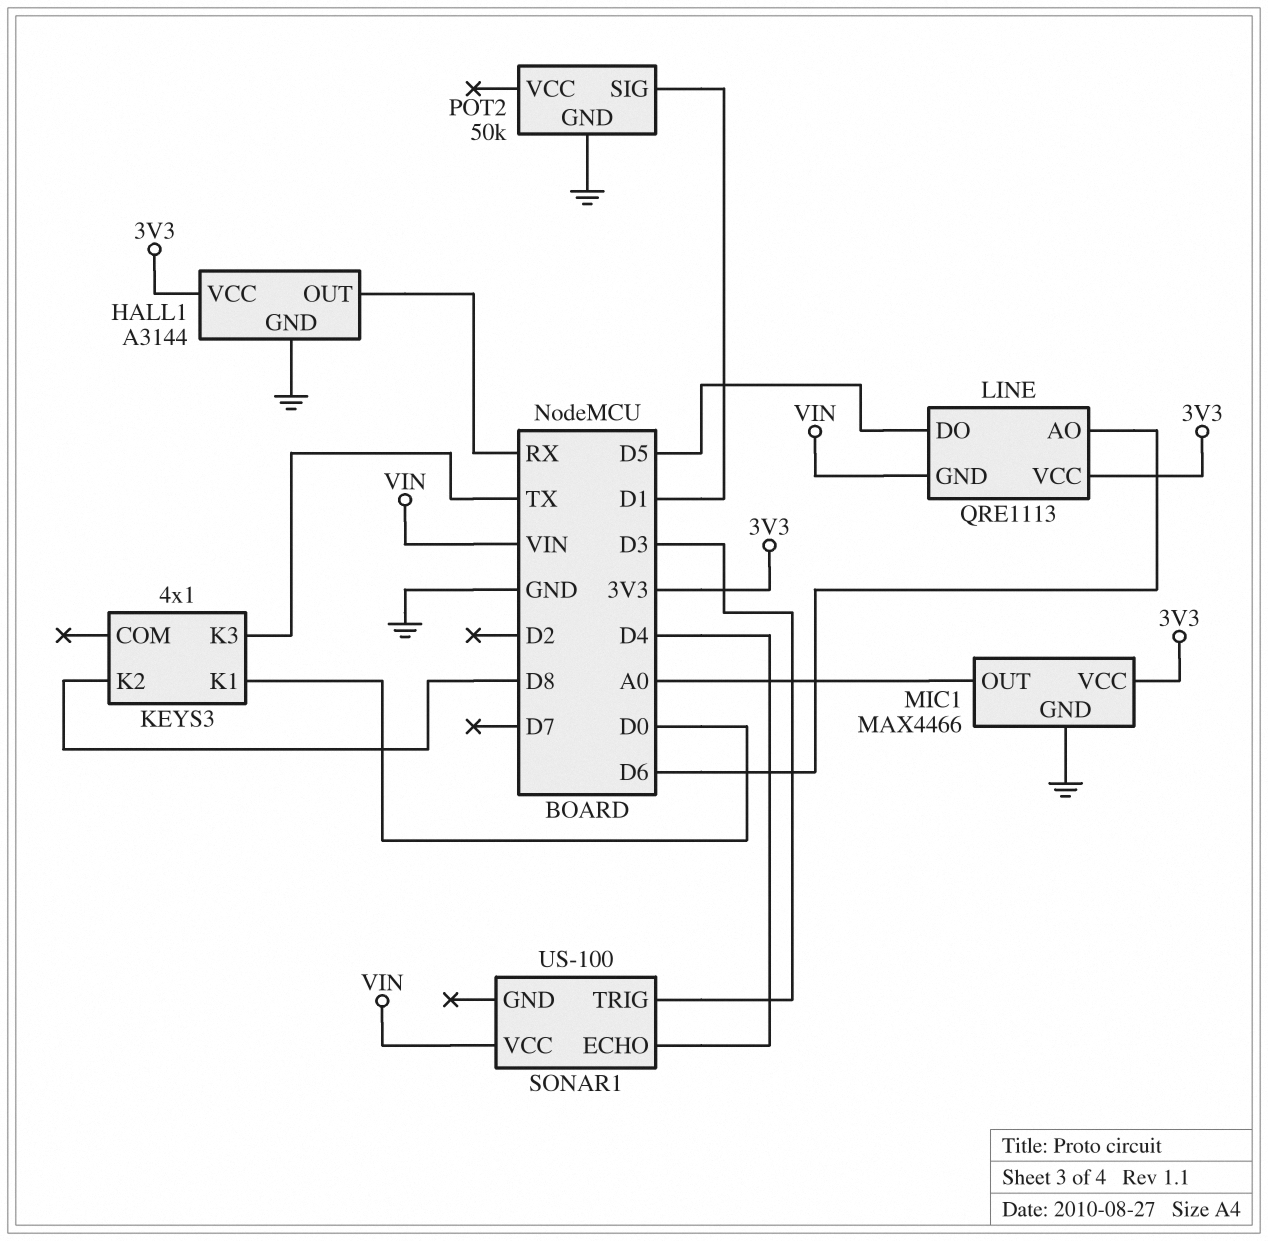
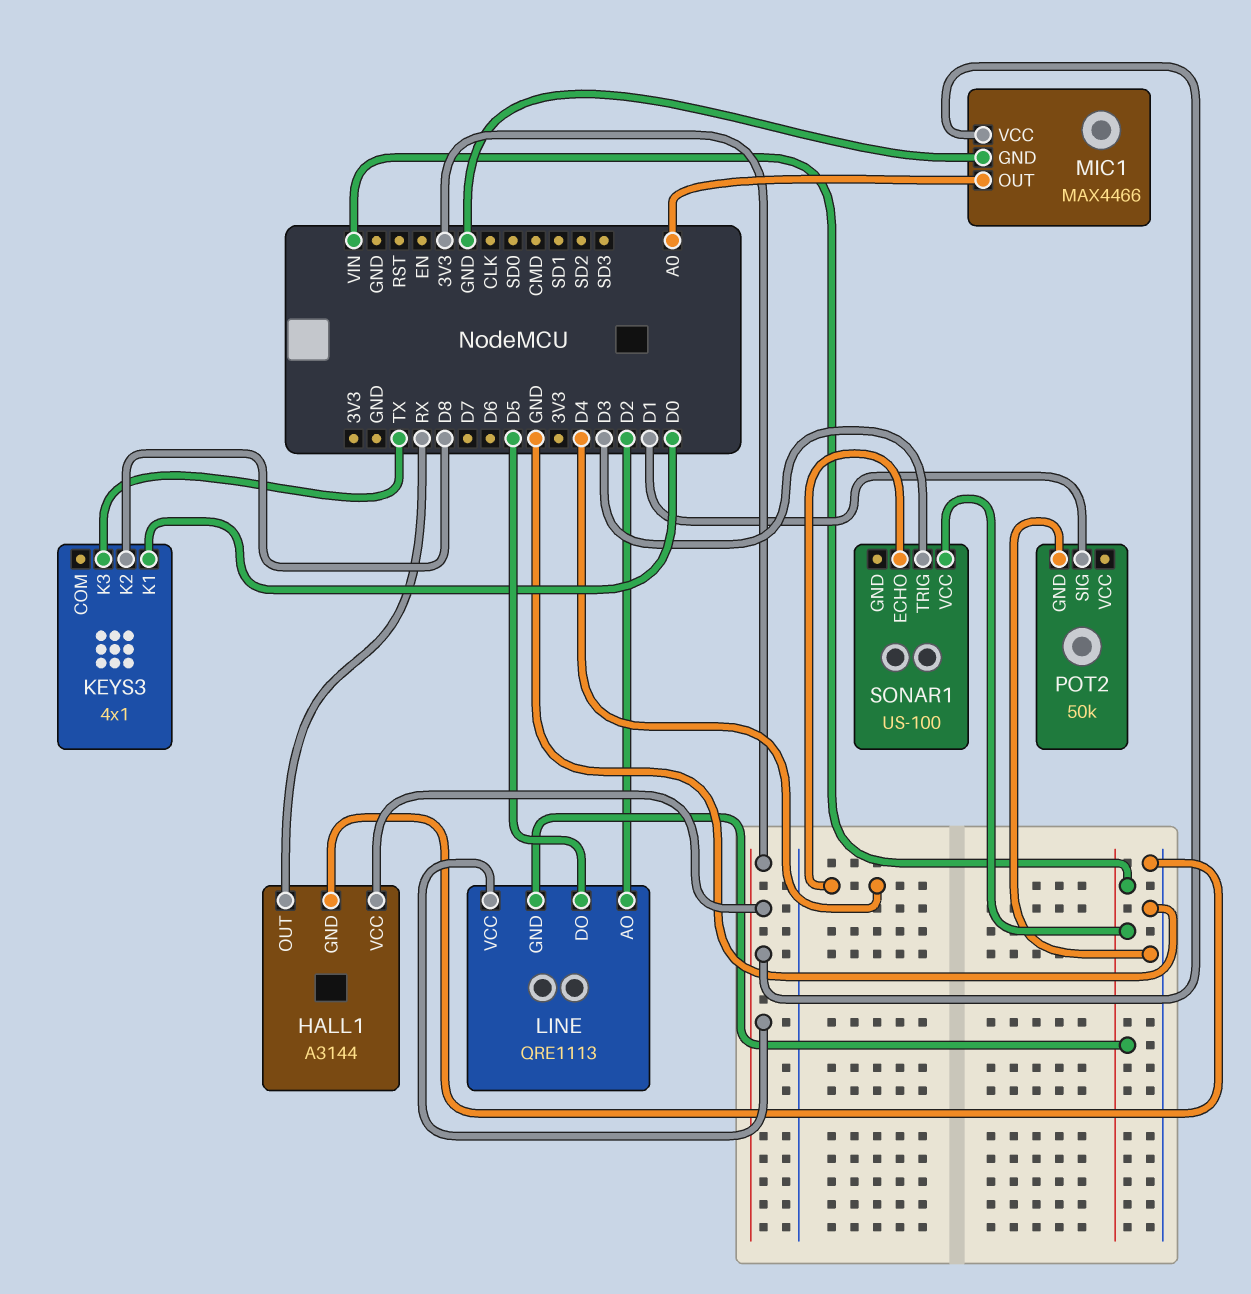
LINE pin AO: D6 -> D2

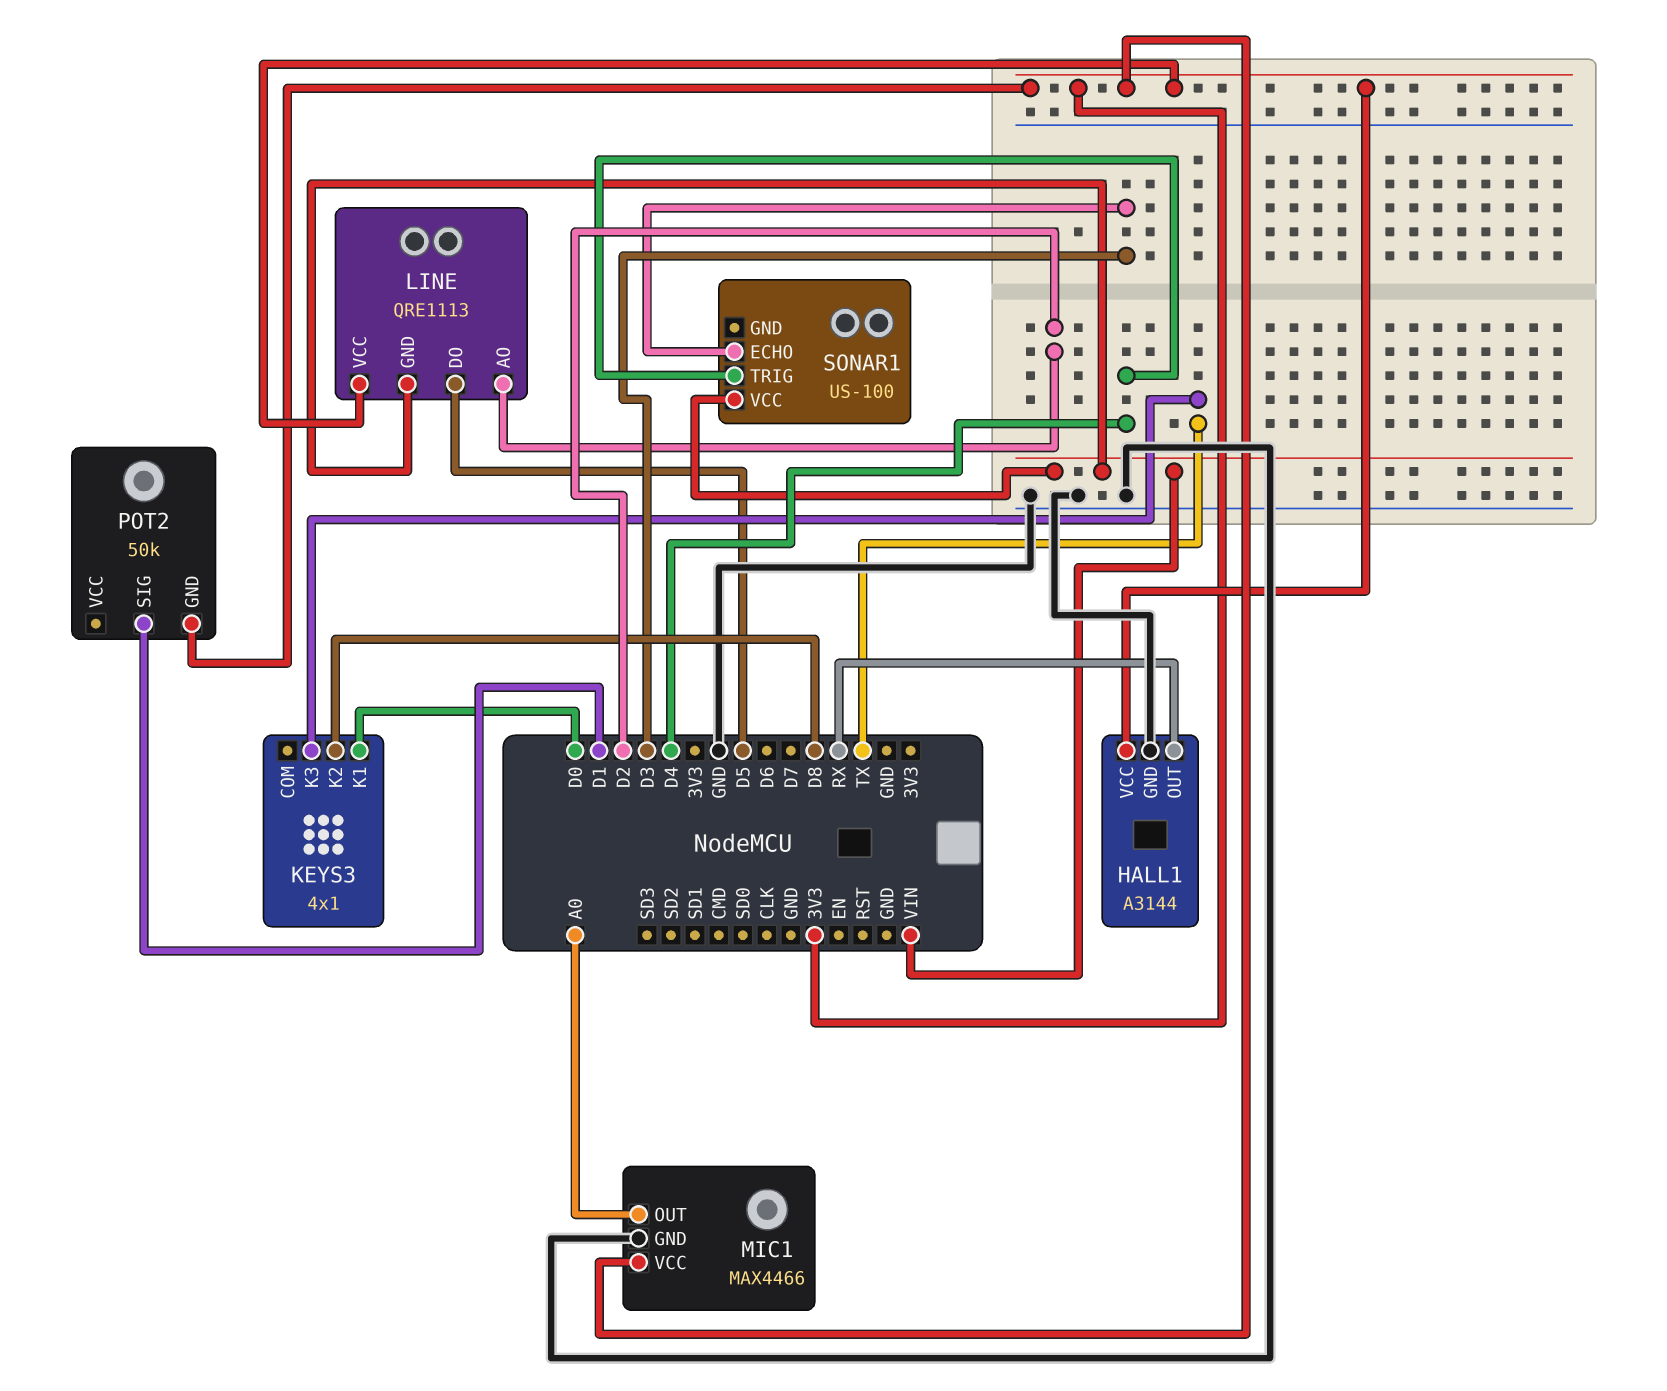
POT2 pin GND: GND -> 3V3
SONAR1 pin ECHO: D4 -> D3
SONAR1 pin TRIG: D3 -> D4

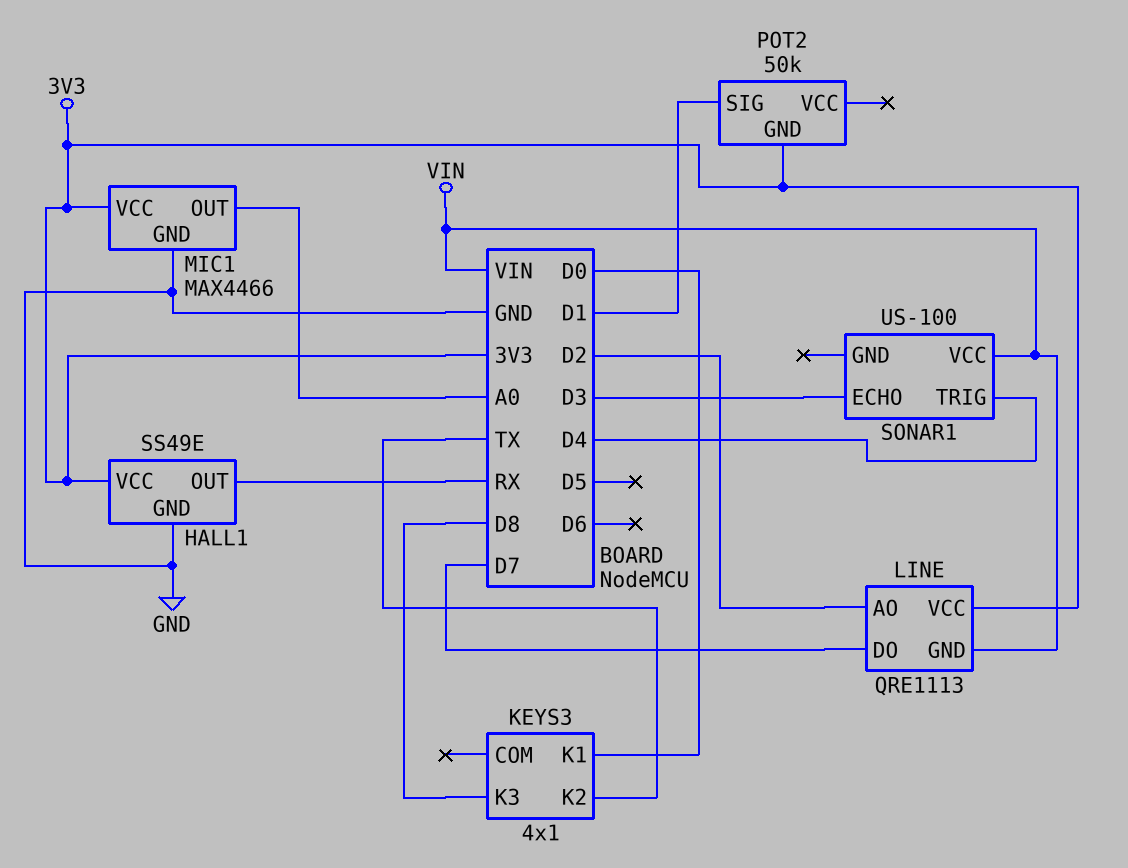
HALL1: A3144 -> SS49E
KEYS3 pin K2: D8 -> TX
KEYS3 pin K3: TX -> D8
LINE pin DO: D5 -> D7

